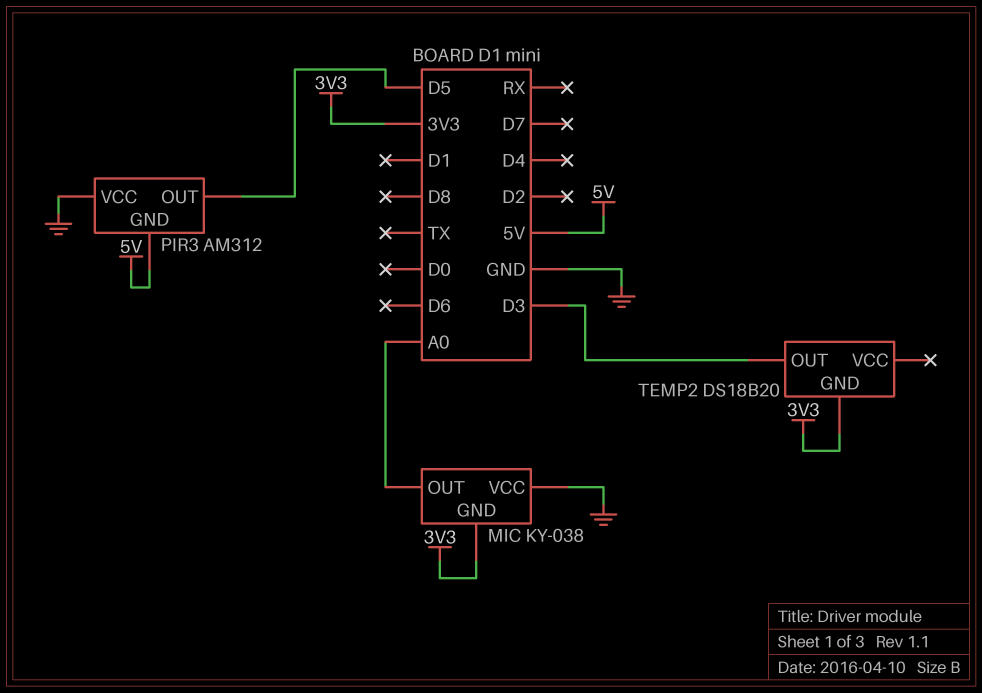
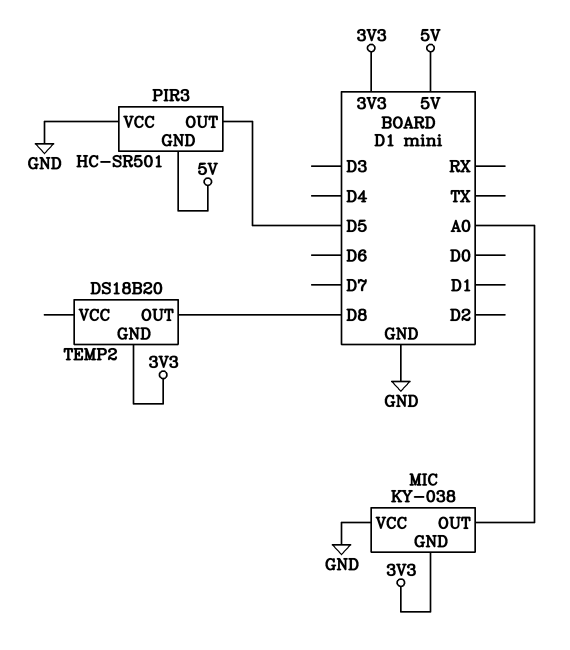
PIR3: AM312 -> HC-SR501
TEMP2 pin OUT: D3 -> D8

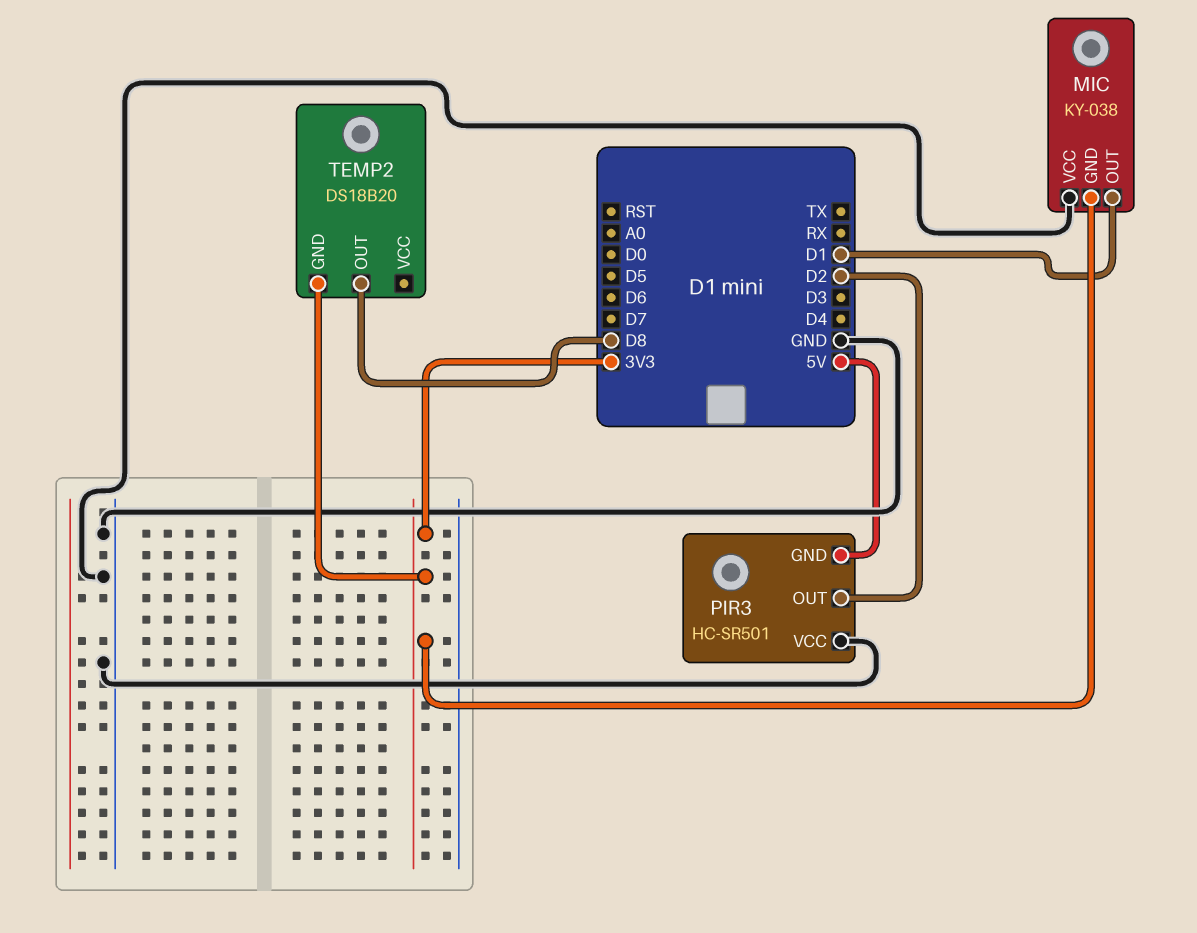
MIC pin OUT: A0 -> D1
PIR3 pin OUT: D5 -> D2

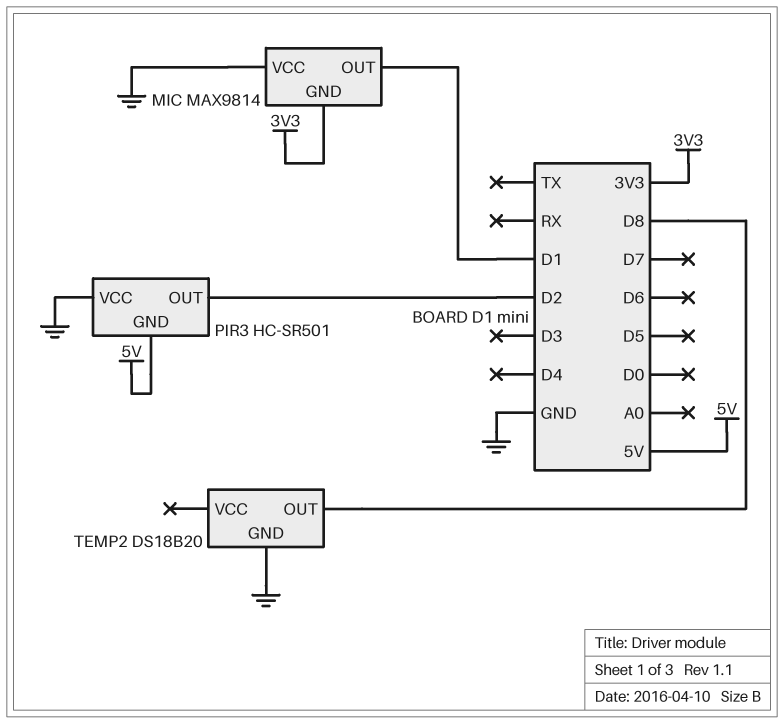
MIC: KY-038 -> MAX9814
TEMP2 pin GND: 3V3 -> GND

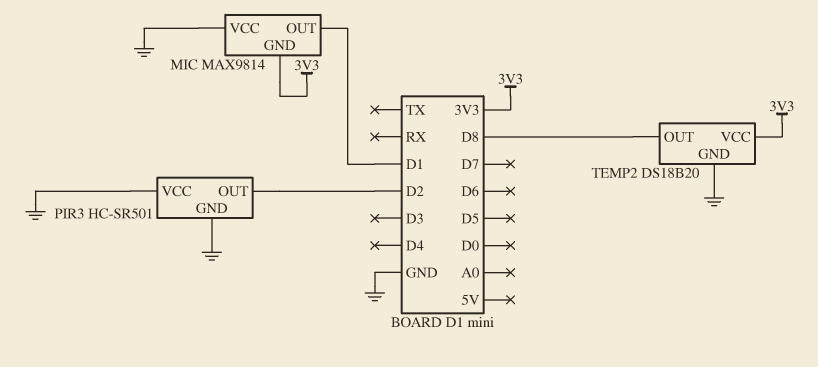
PIR3 pin GND: 5V -> GND
TEMP2 pin VCC: none -> 3V3

